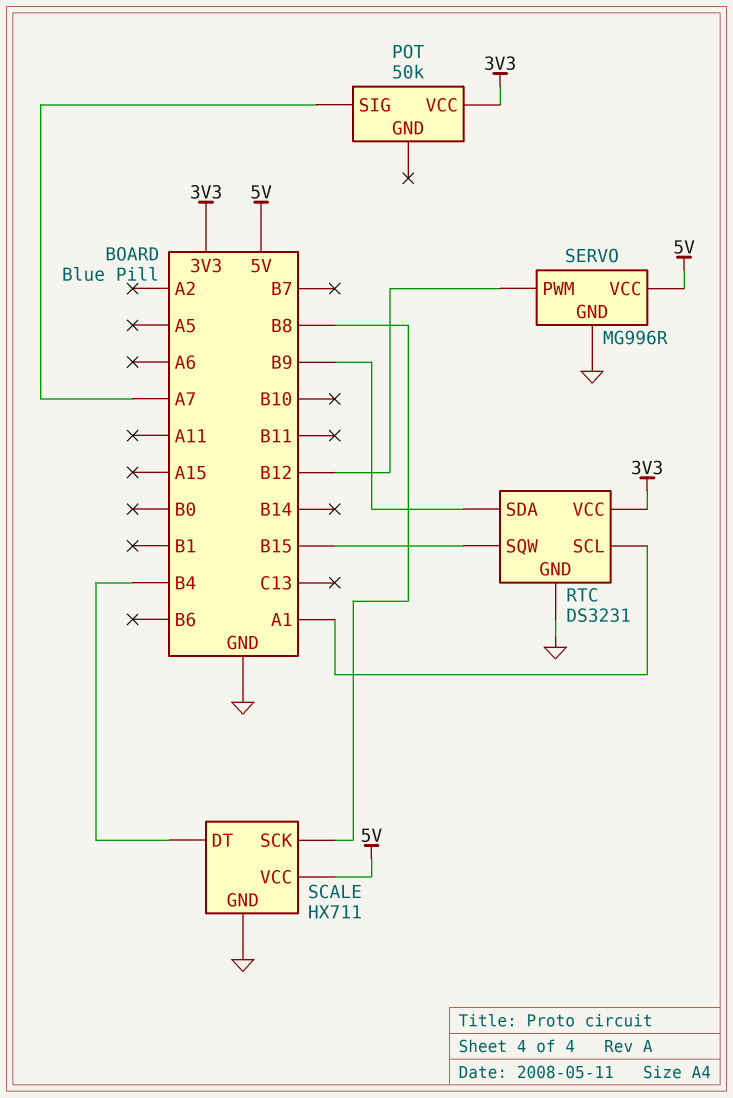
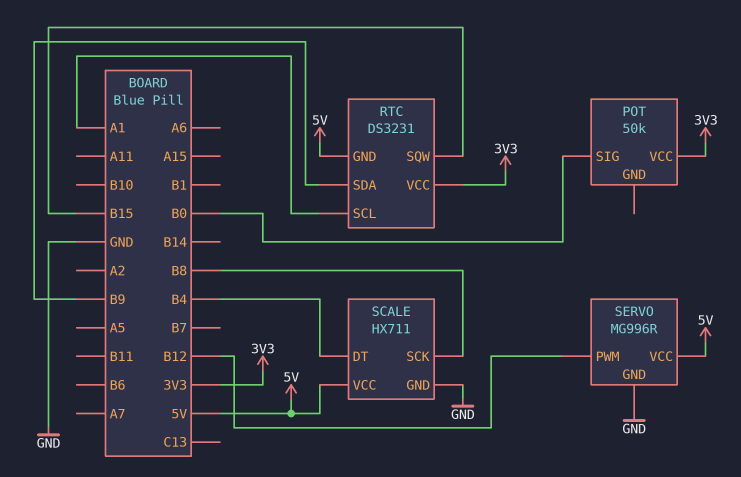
POT pin SIG: A7 -> B0
RTC pin GND: GND -> 5V

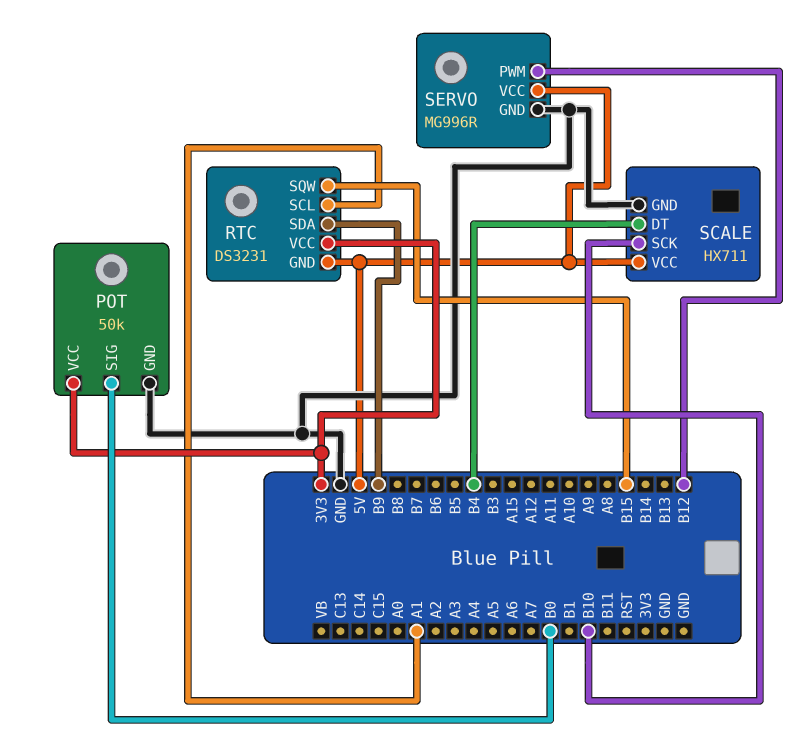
POT pin GND: none -> GND
SCALE pin SCK: B8 -> B10

